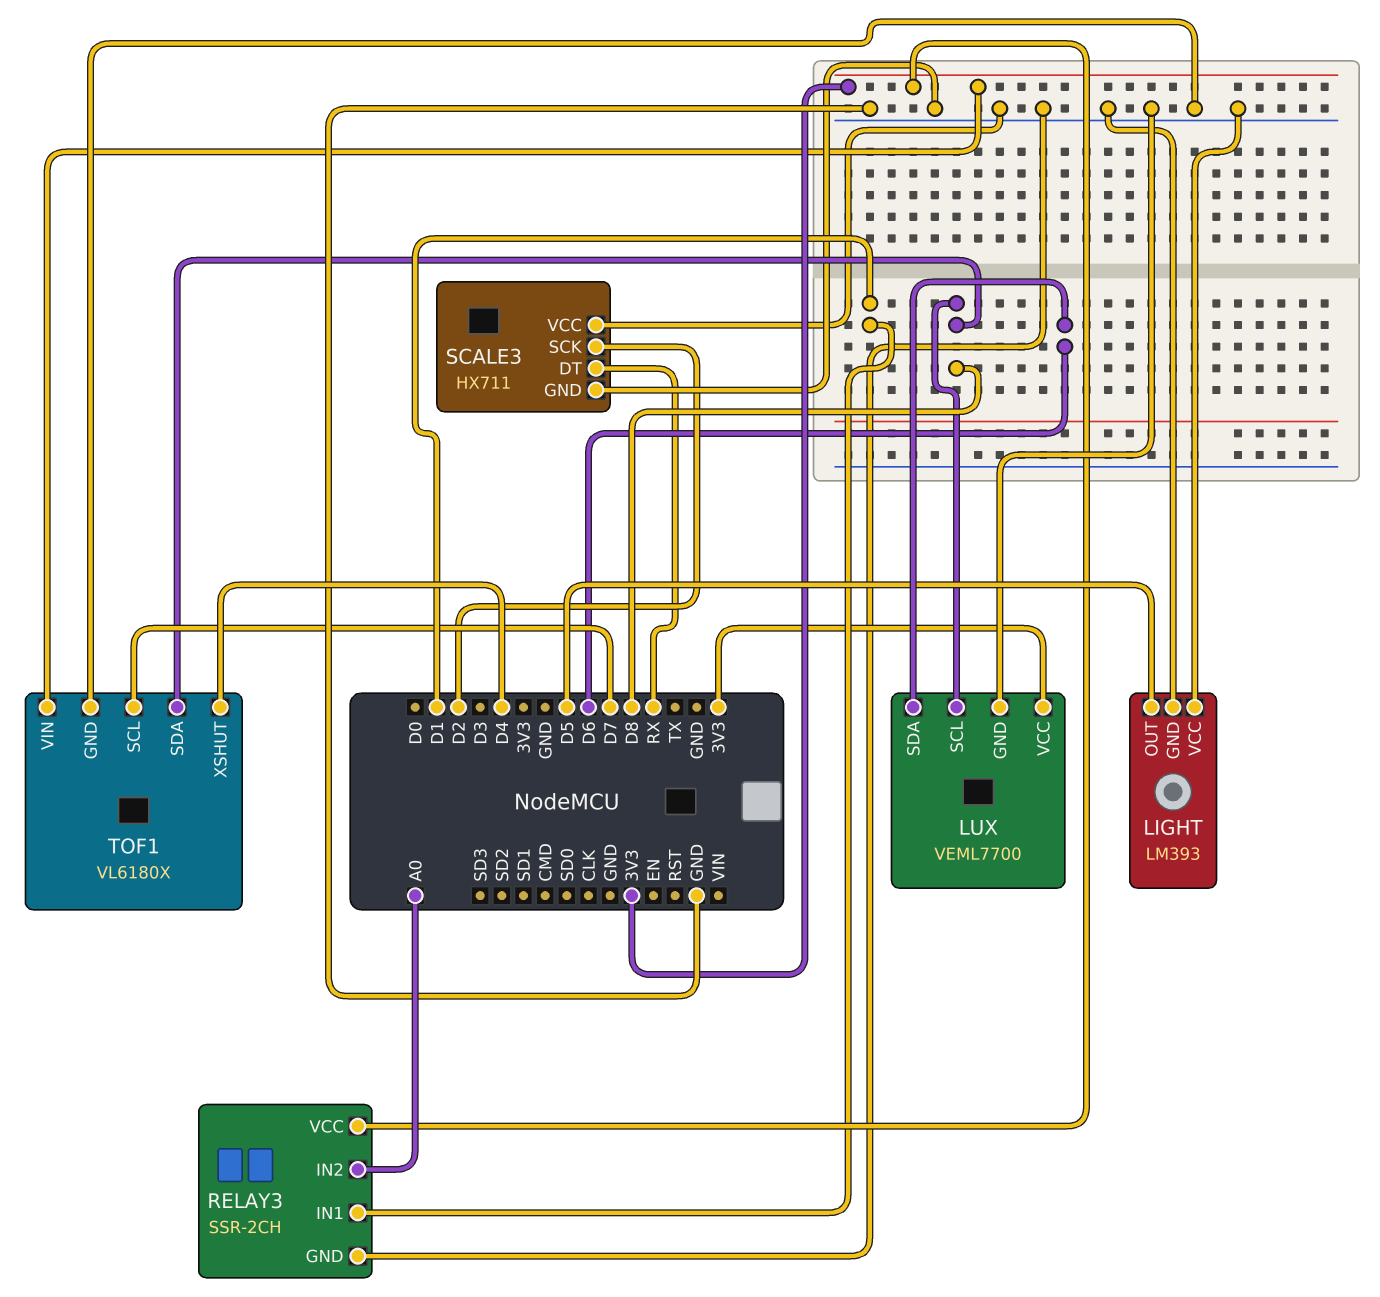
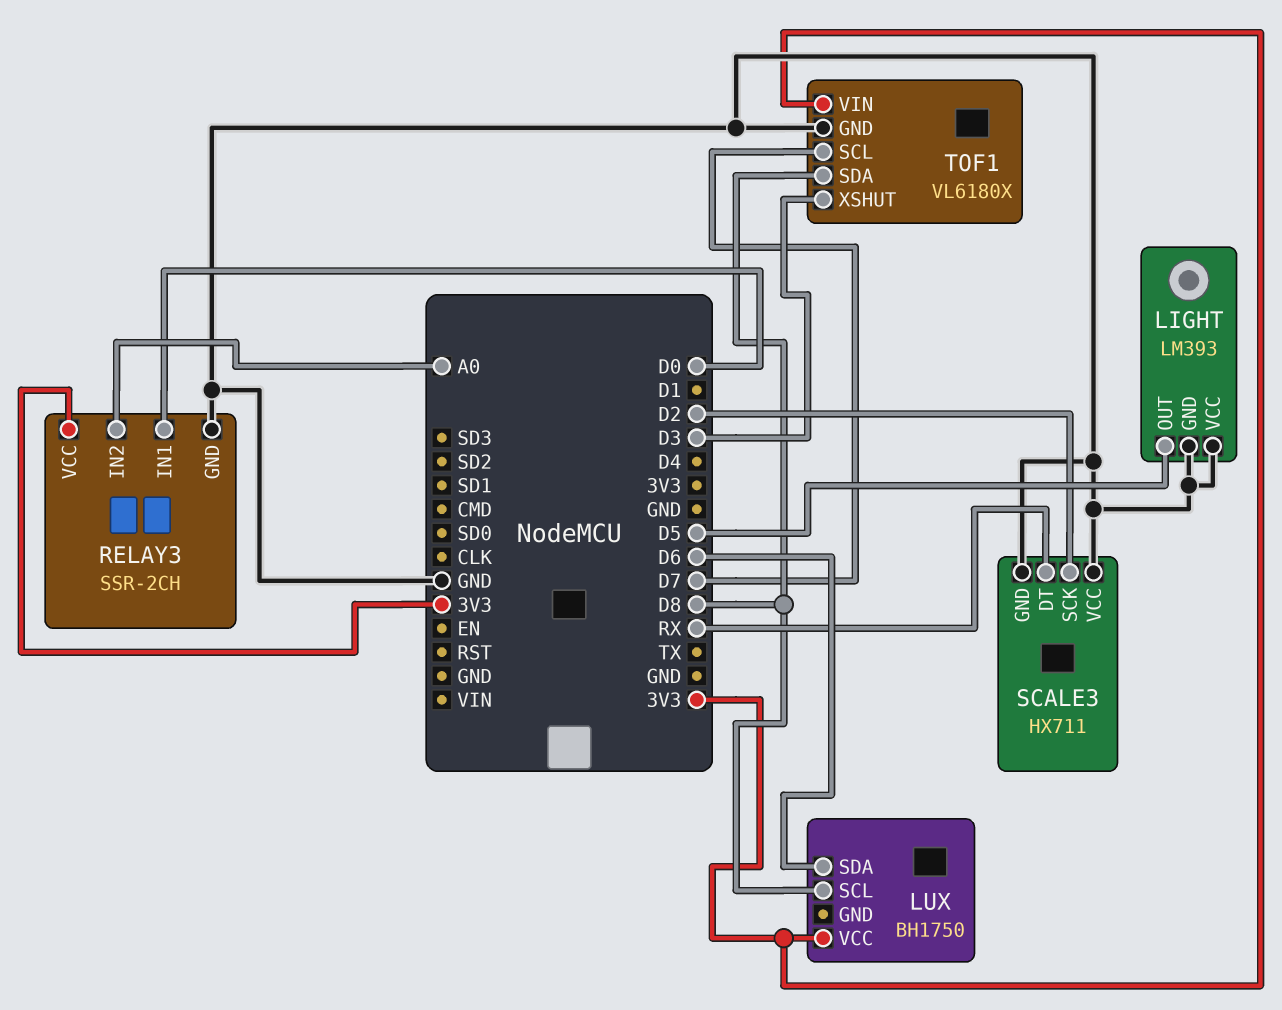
LUX: VEML7700 -> BH1750
LUX pin GND: GND -> none
RELAY3 pin IN1: D1 -> D0
TOF1 pin XSHUT: D4 -> D3

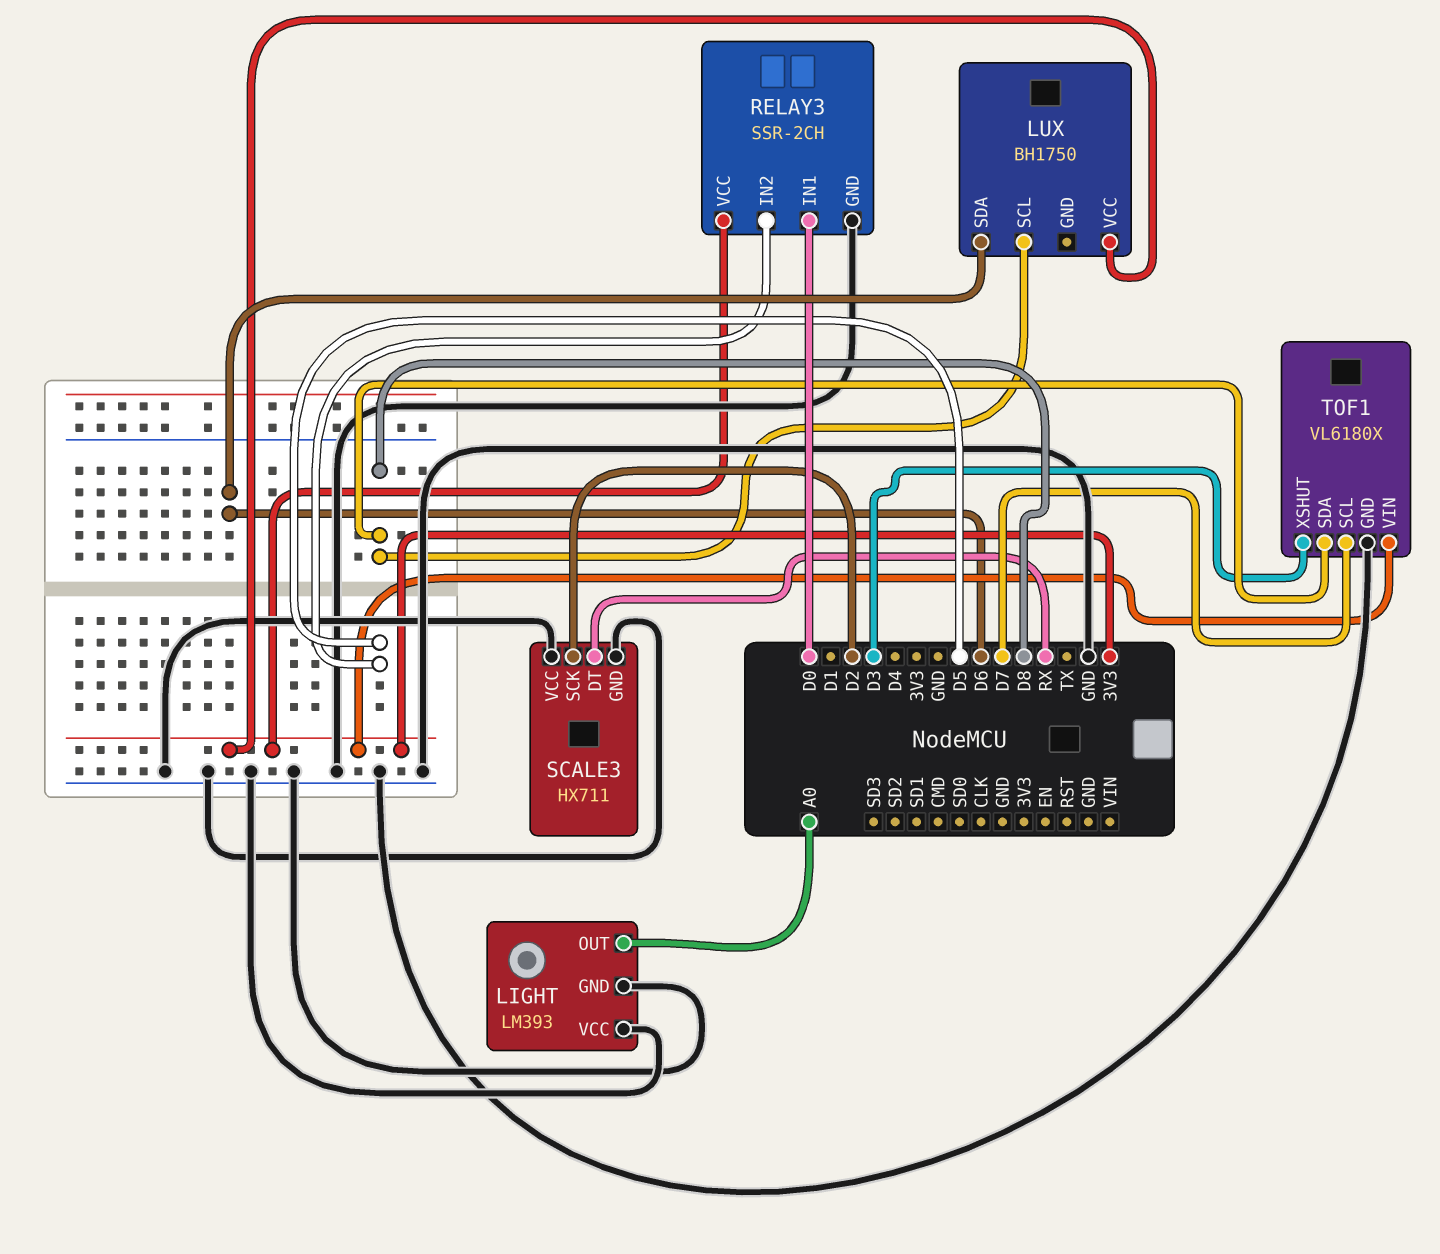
LIGHT pin OUT: D5 -> A0
RELAY3 pin IN2: A0 -> D5

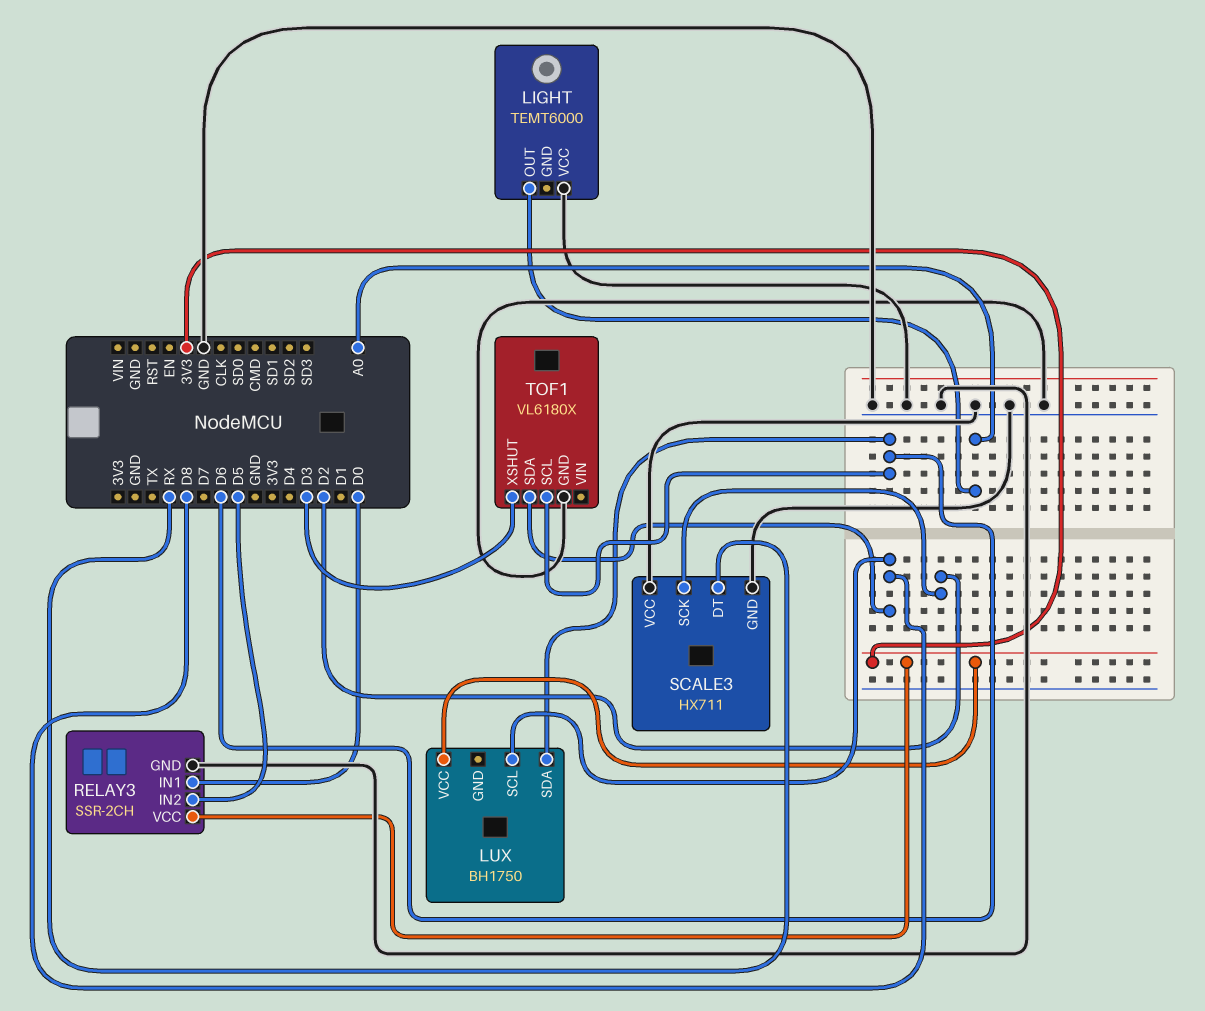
LIGHT: LM393 -> TEMT6000
LIGHT pin GND: GND -> none
TOF1 pin SCL: D7 -> D6
TOF1 pin VIN: 3V3 -> none

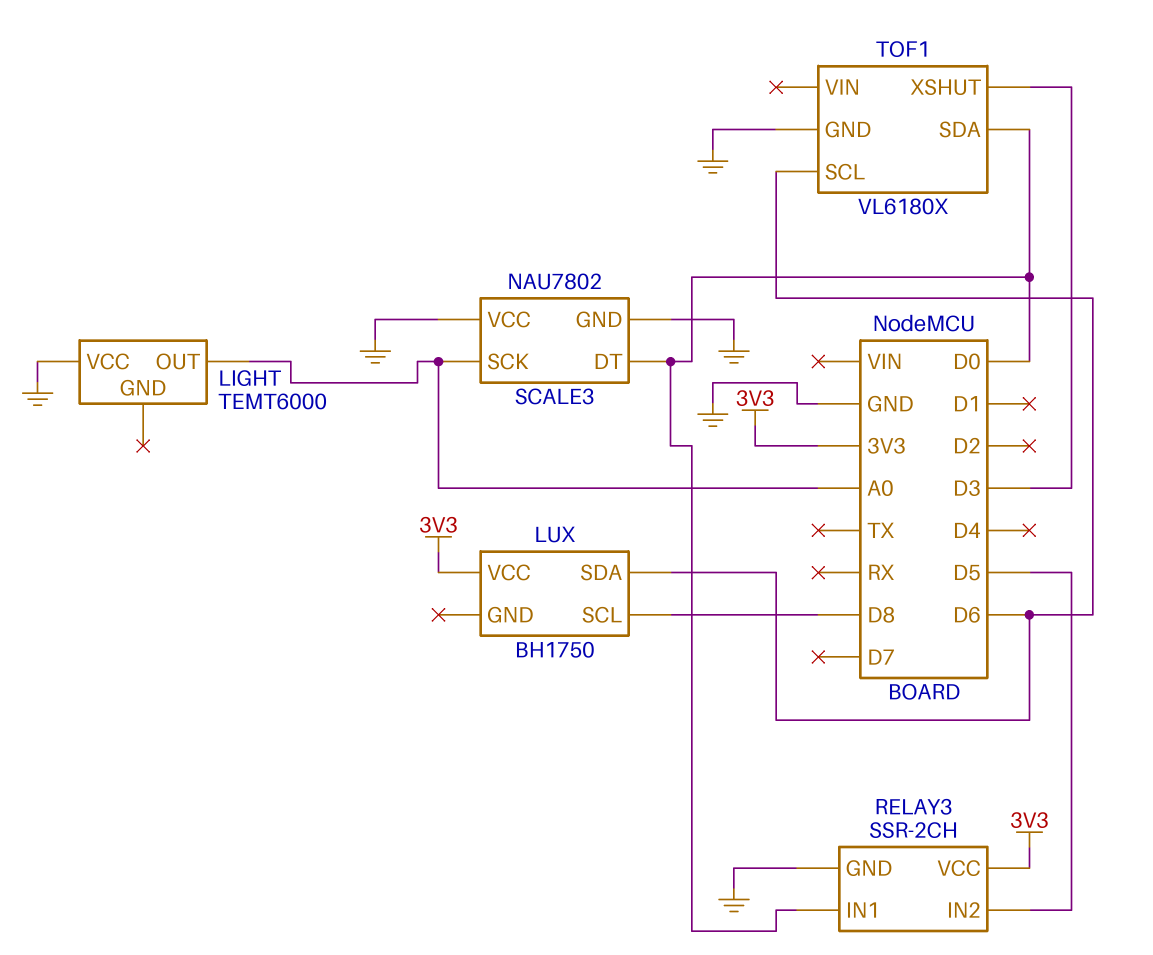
SCALE3: HX711 -> NAU7802
SCALE3 pin DT: RX -> D0
SCALE3 pin SCK: D2 -> A0
TOF1 pin SDA: D8 -> D0

